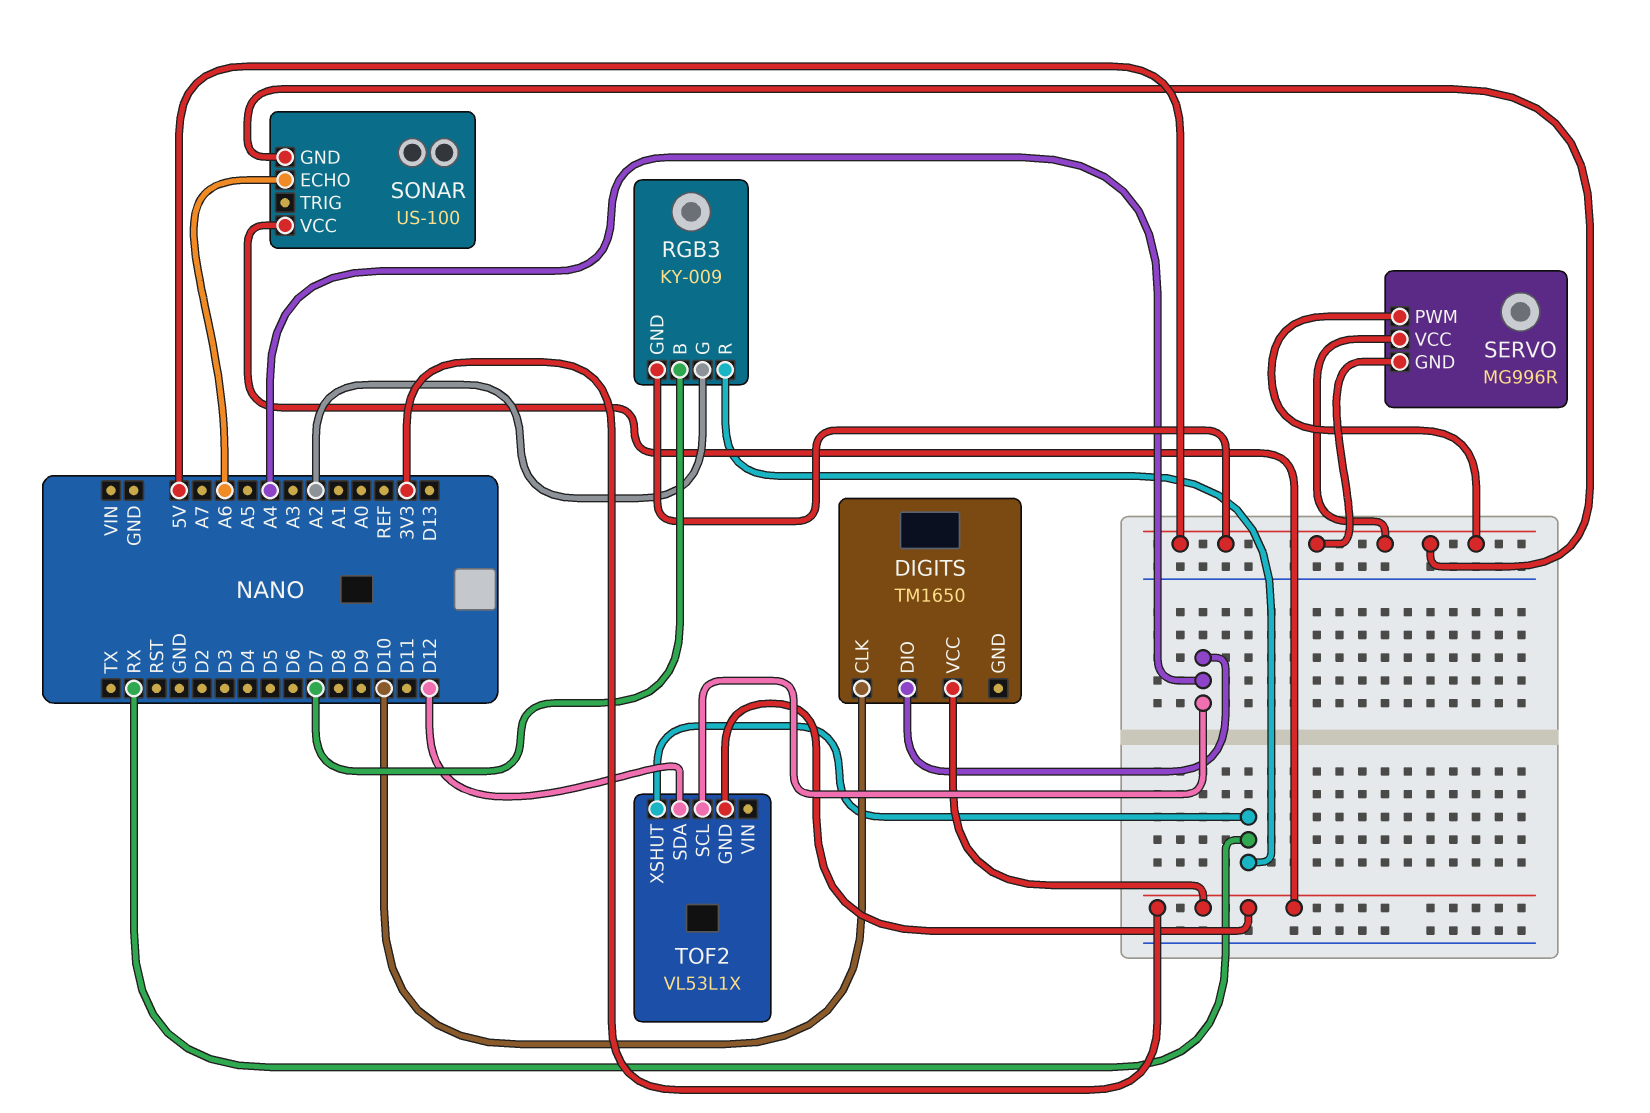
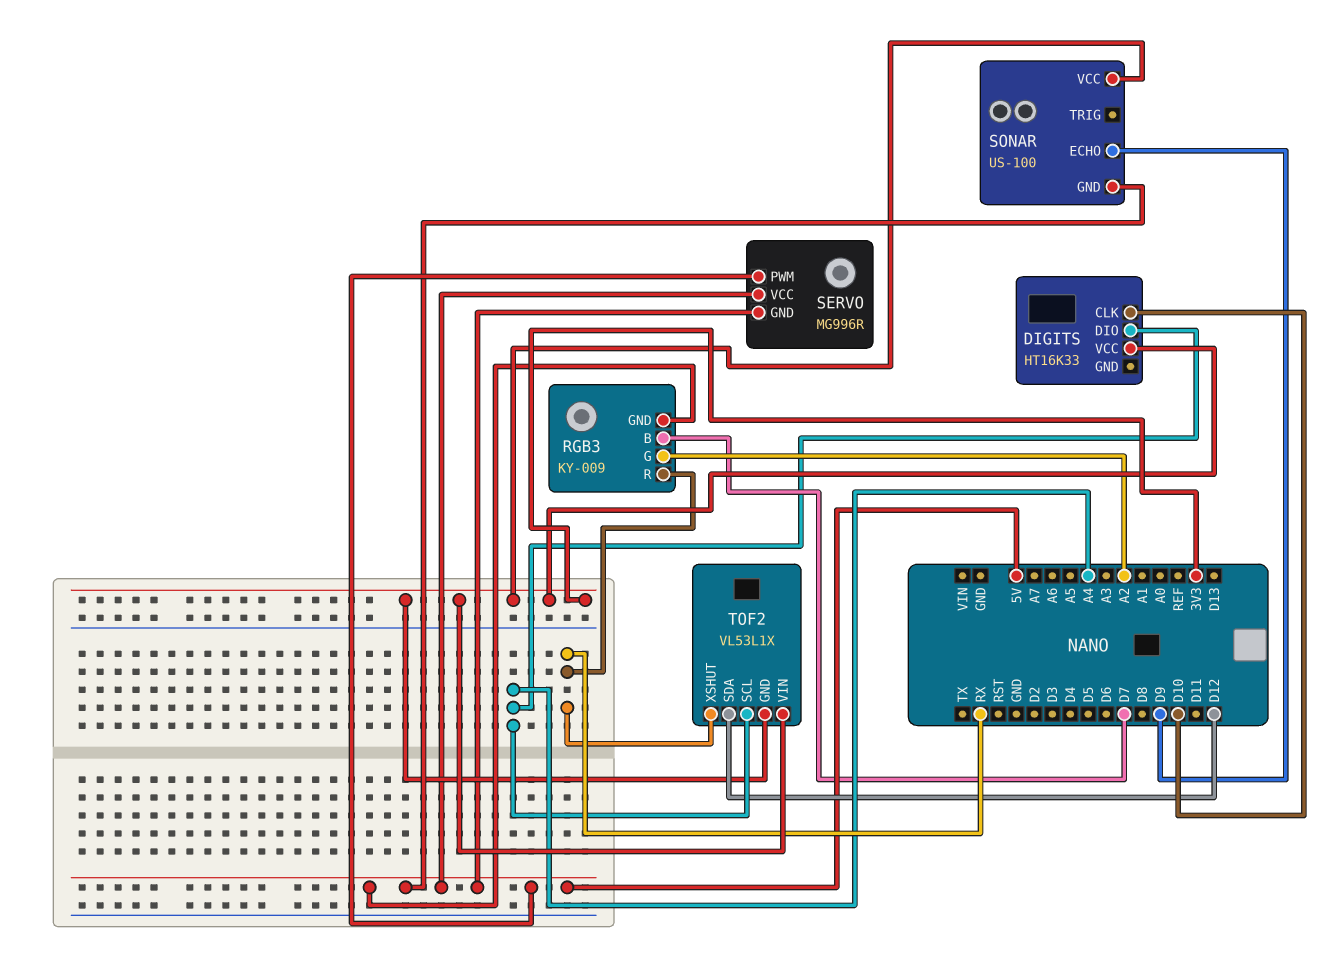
DIGITS: TM1650 -> HT16K33
SONAR pin ECHO: A6 -> D9
TOF2 pin VIN: none -> 3V3

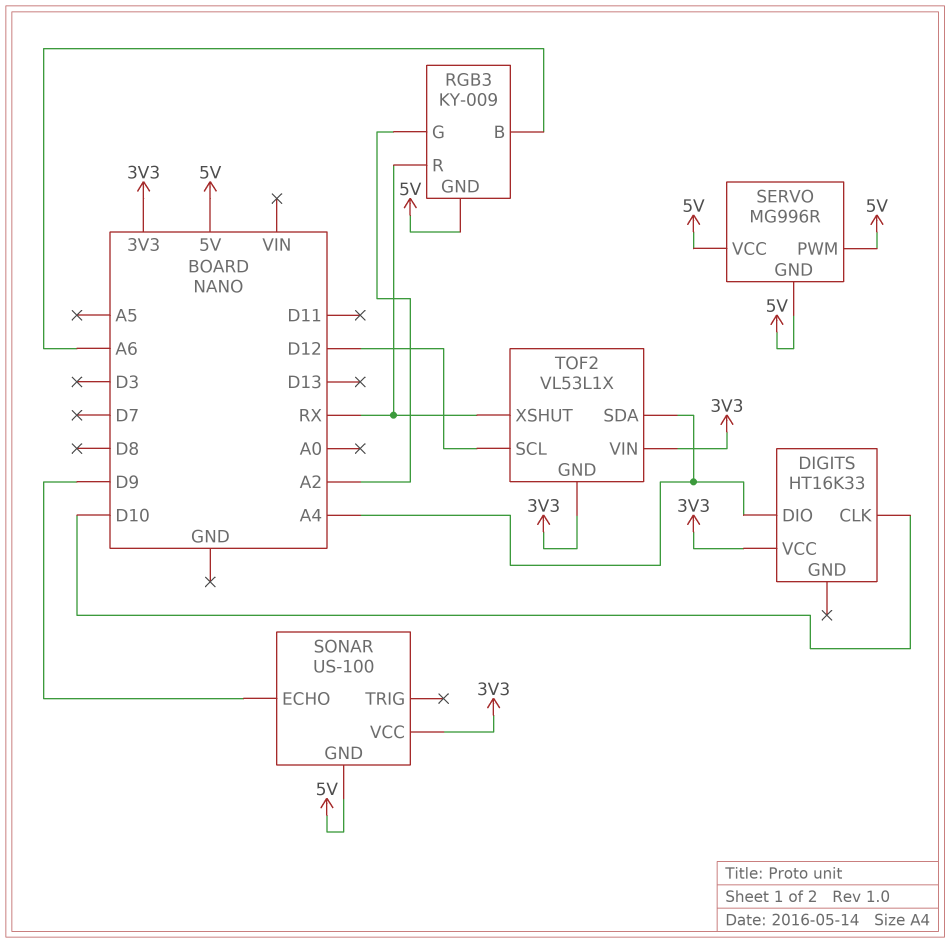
RGB3 pin B: D7 -> A6
TOF2 pin SCL: A4 -> D12
TOF2 pin SDA: D12 -> A4

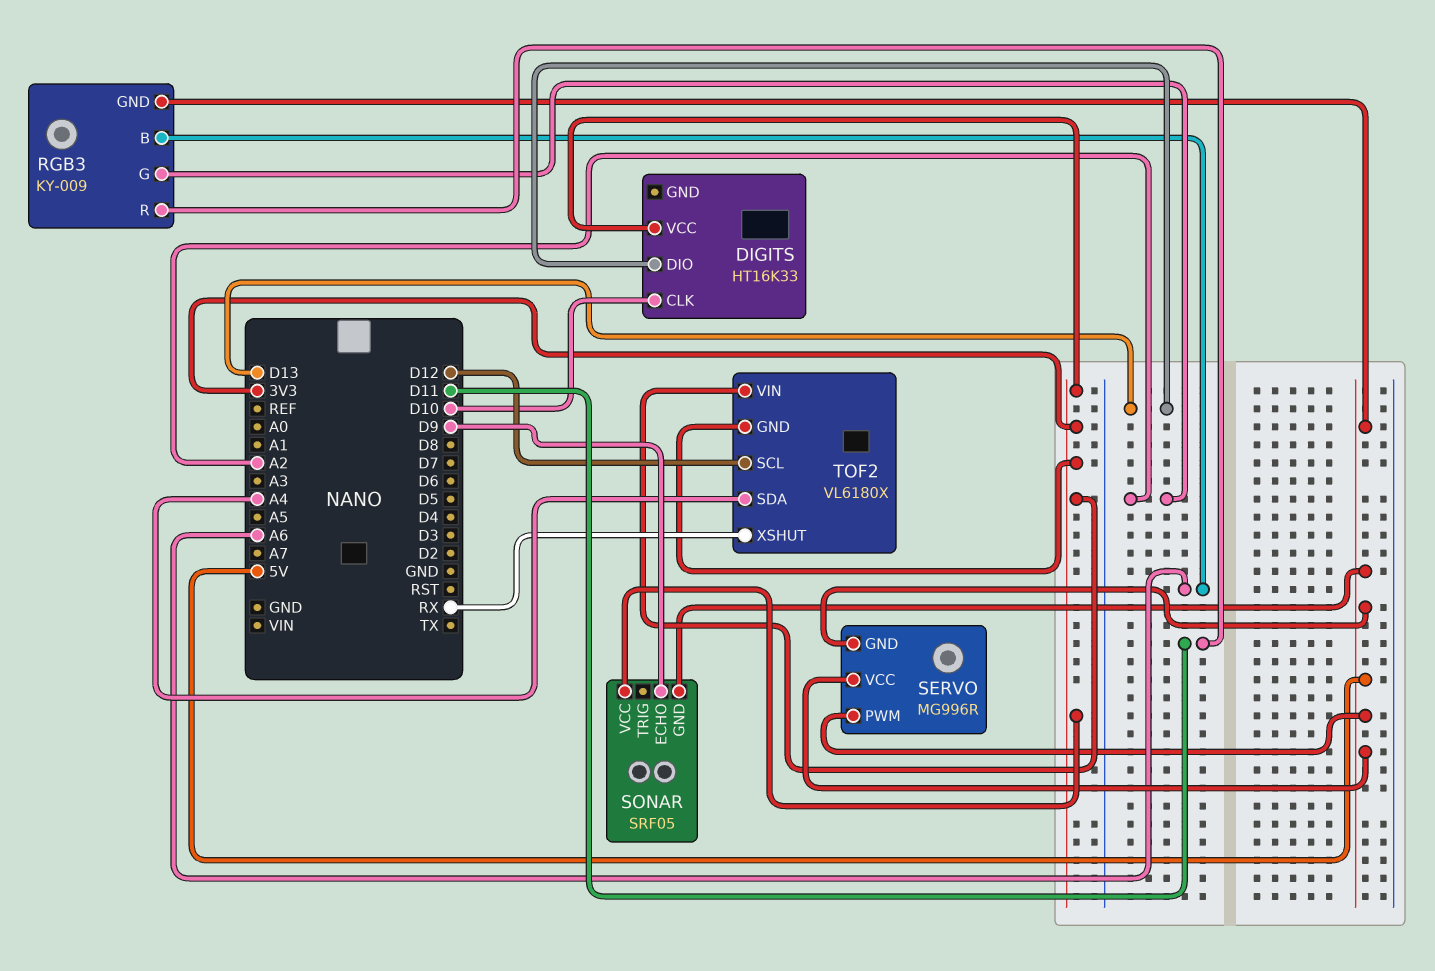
DIGITS pin DIO: A4 -> D13
RGB3 pin R: RX -> D11
SONAR: US-100 -> SRF05
TOF2: VL53L1X -> VL6180X

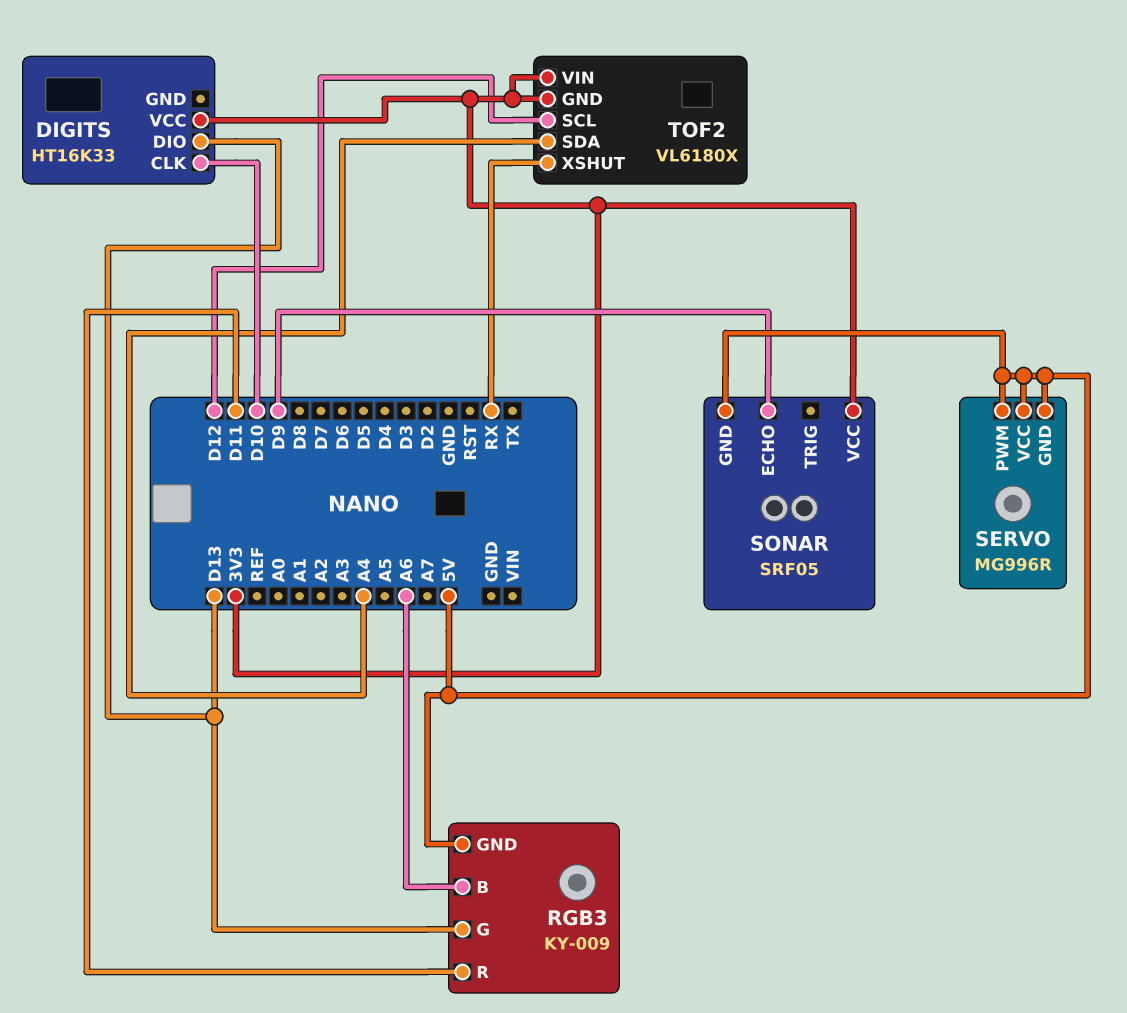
RGB3 pin G: A2 -> D13

